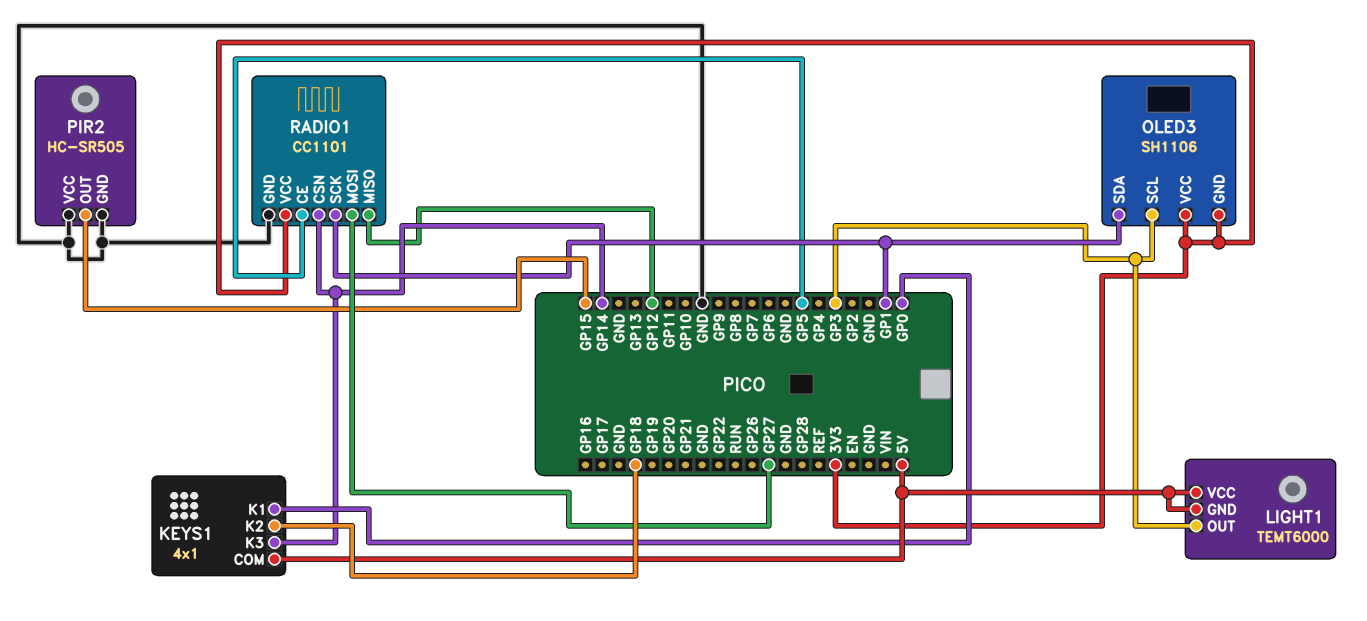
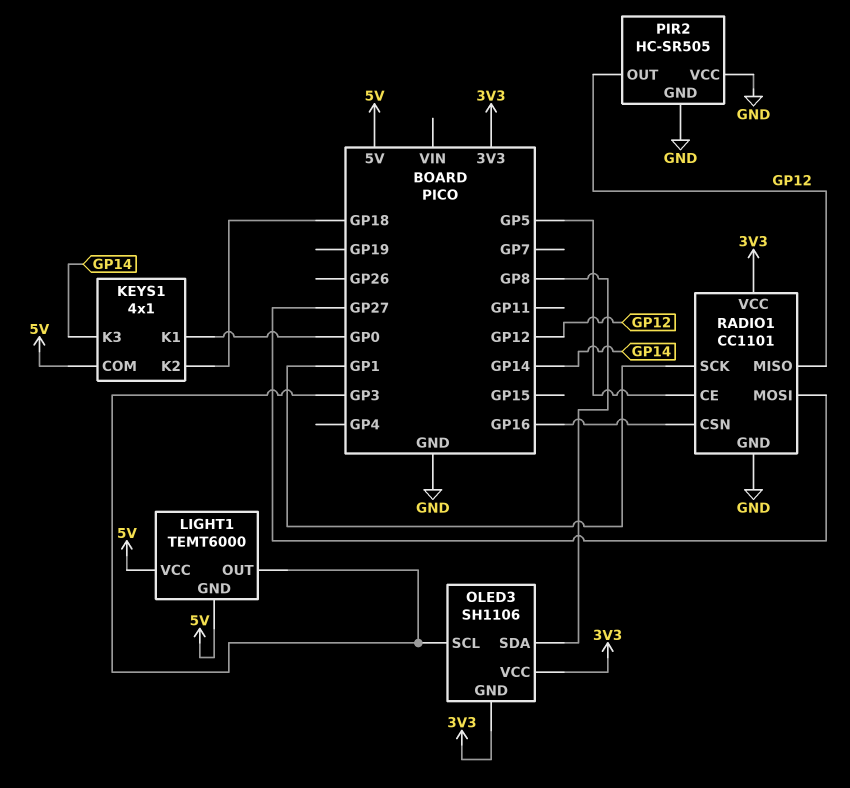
OLED3 pin SDA: GP1 -> GP8
PIR2 pin OUT: GP15 -> GP12
RADIO1 pin CSN: GP14 -> GP16

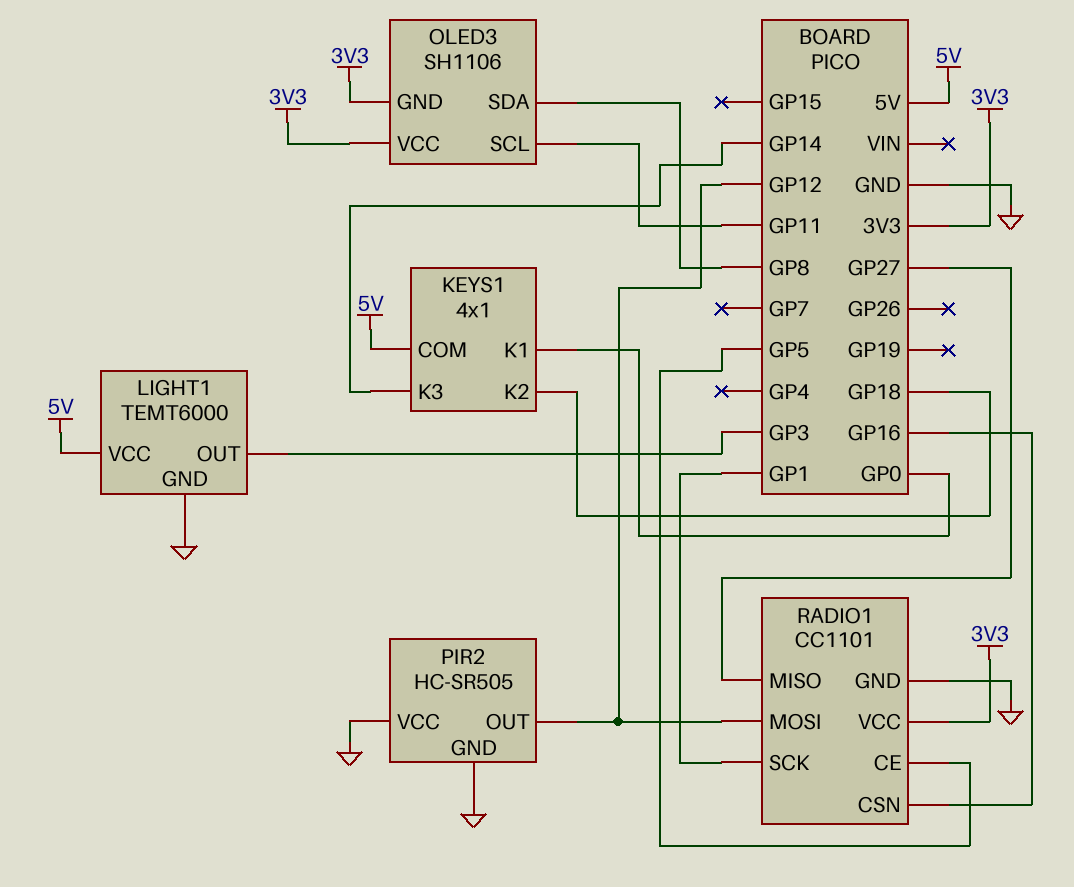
LIGHT1 pin GND: 5V -> GND
OLED3 pin SCL: GP3 -> GP11
RADIO1 pin MISO: GP12 -> GP27
RADIO1 pin MOSI: GP27 -> GP12

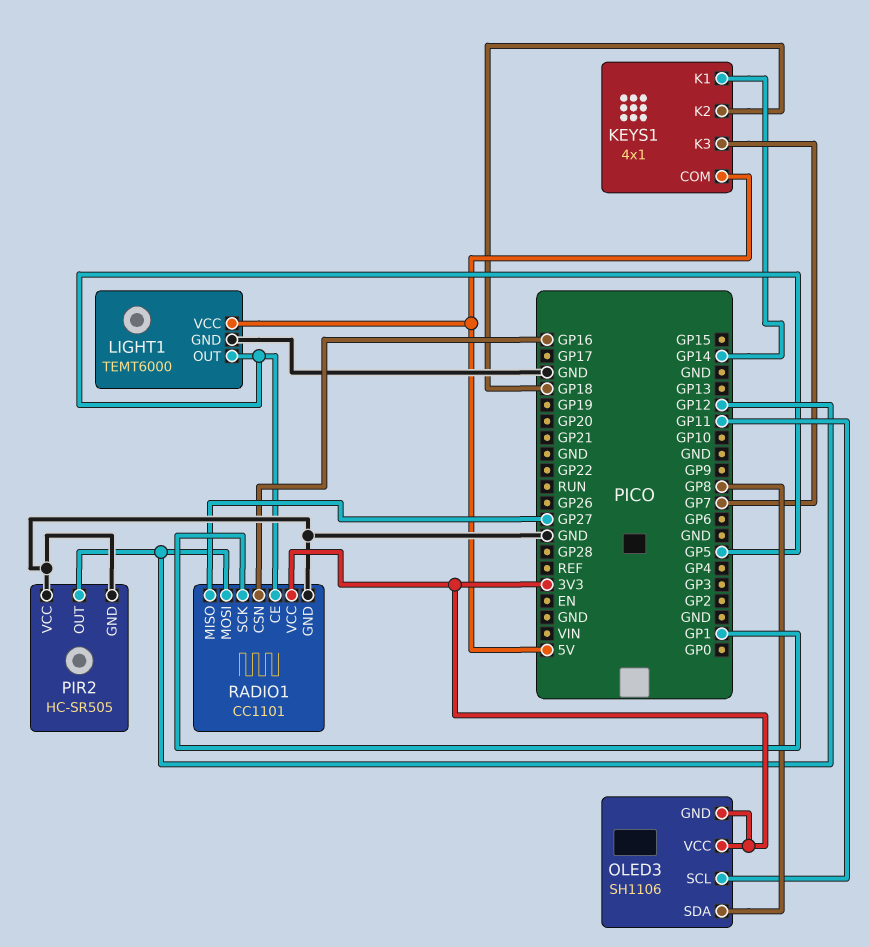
KEYS1 pin K1: GP0 -> GP14
KEYS1 pin K3: GP14 -> GP7
LIGHT1 pin OUT: GP3 -> GP5

